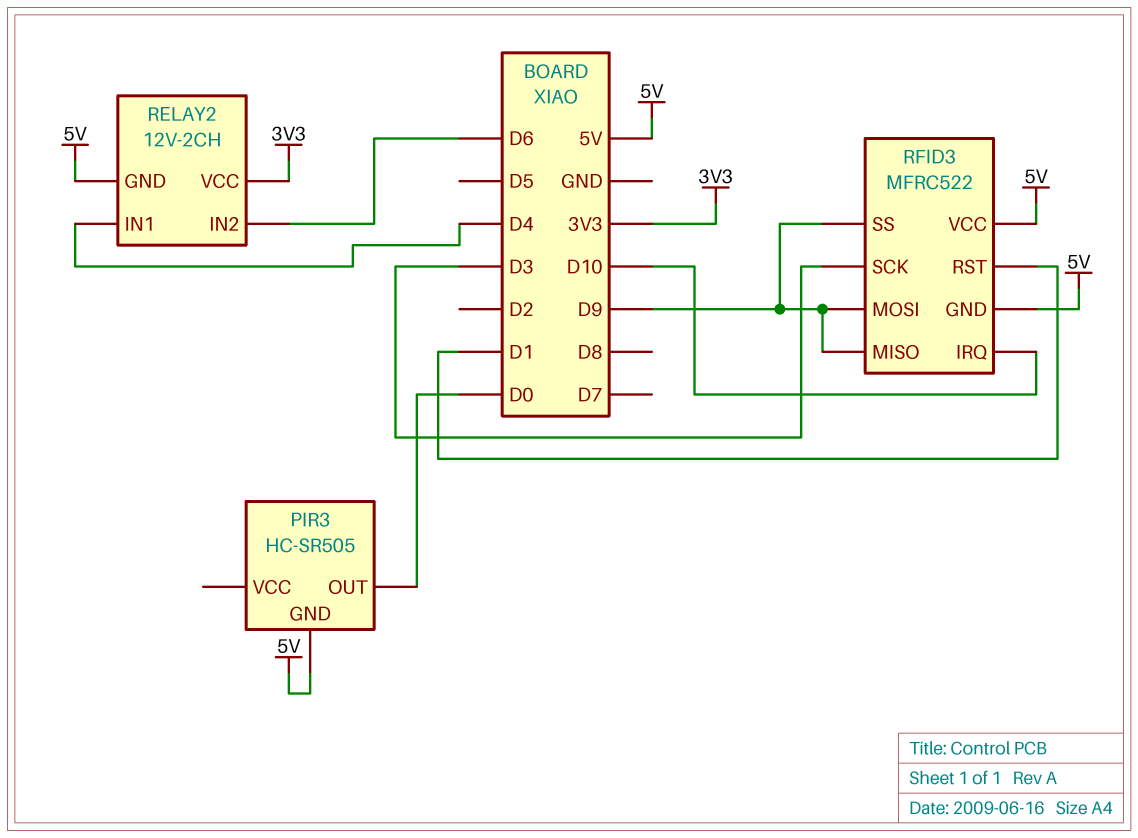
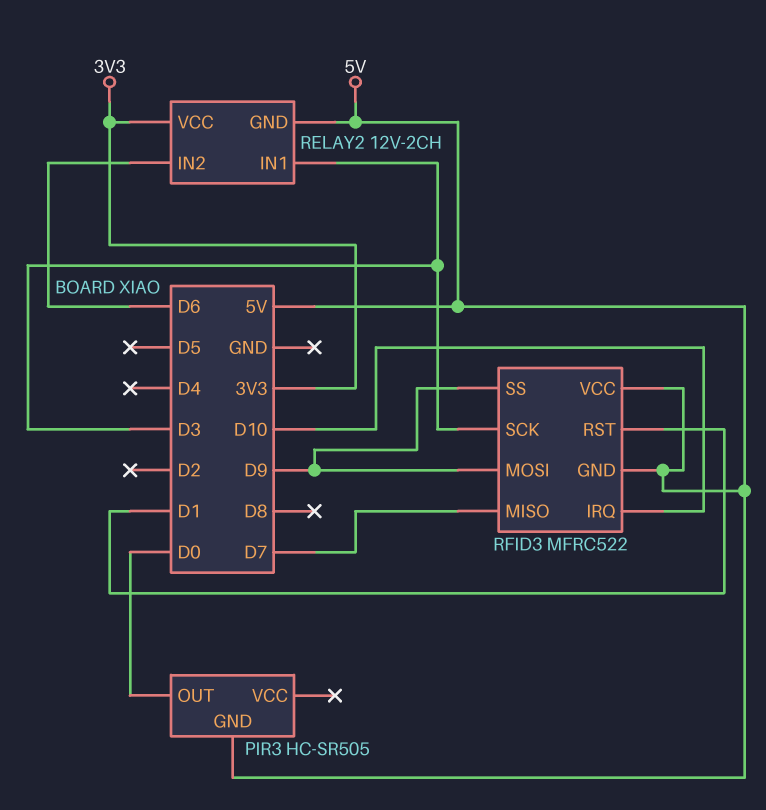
RELAY2 pin IN1: D4 -> D3
RFID3 pin MISO: D9 -> D7

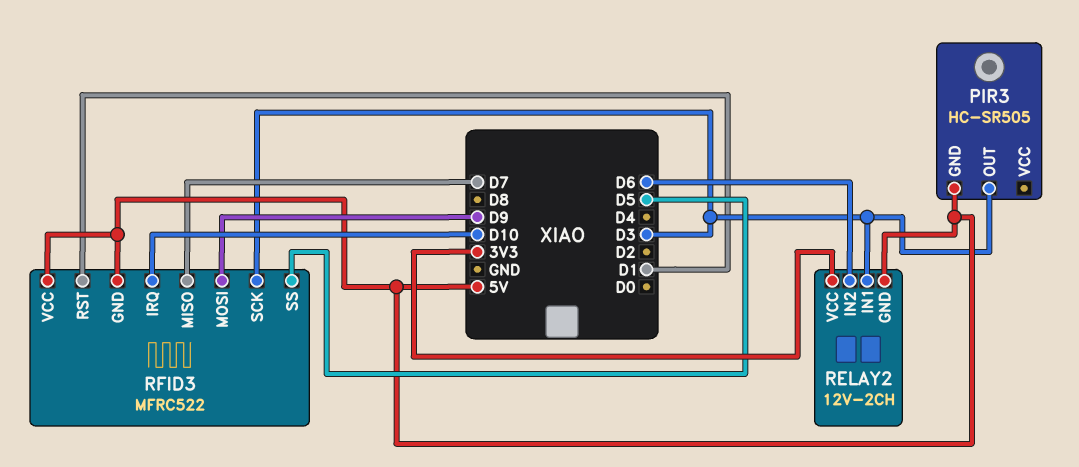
PIR3 pin OUT: D0 -> D3
RFID3 pin SS: D9 -> D5

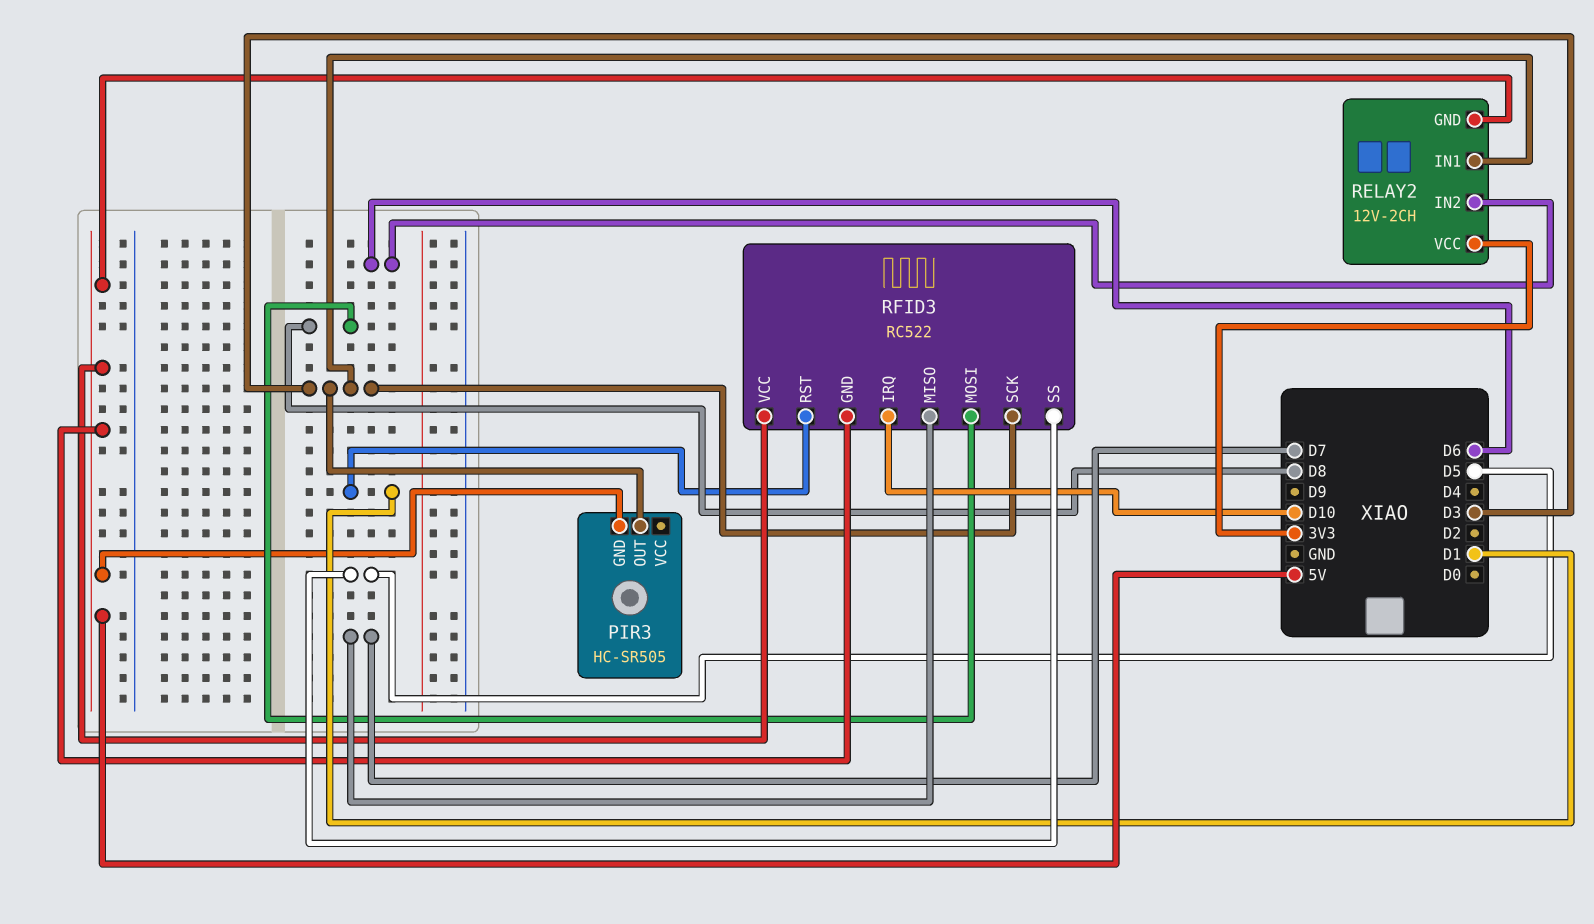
RFID3: MFRC522 -> RC522
RFID3 pin MOSI: D9 -> D8

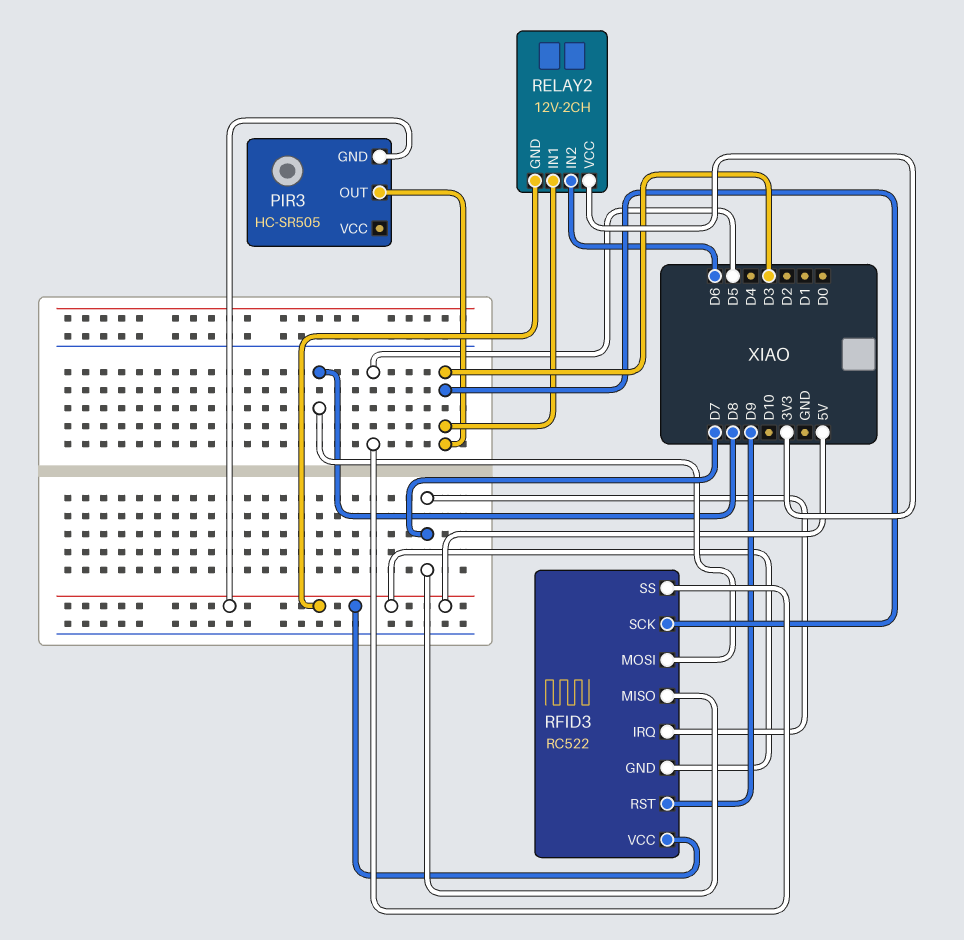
RFID3 pin IRQ: D10 -> D7
RFID3 pin RST: D1 -> D9

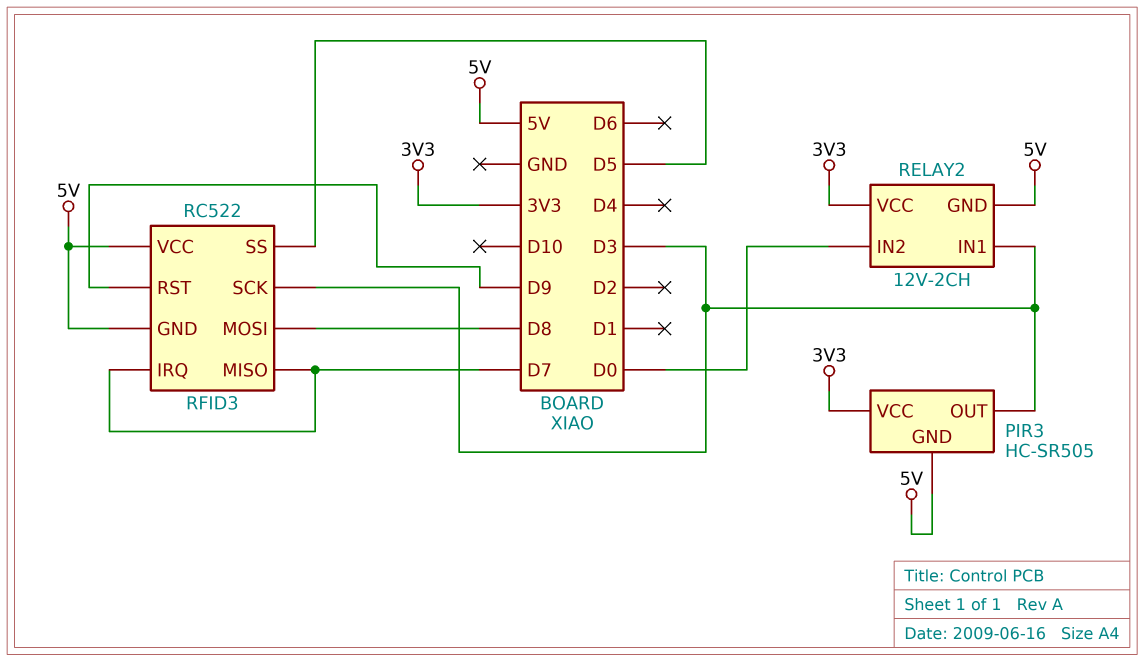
PIR3 pin VCC: none -> 3V3
RELAY2 pin IN2: D6 -> D0

